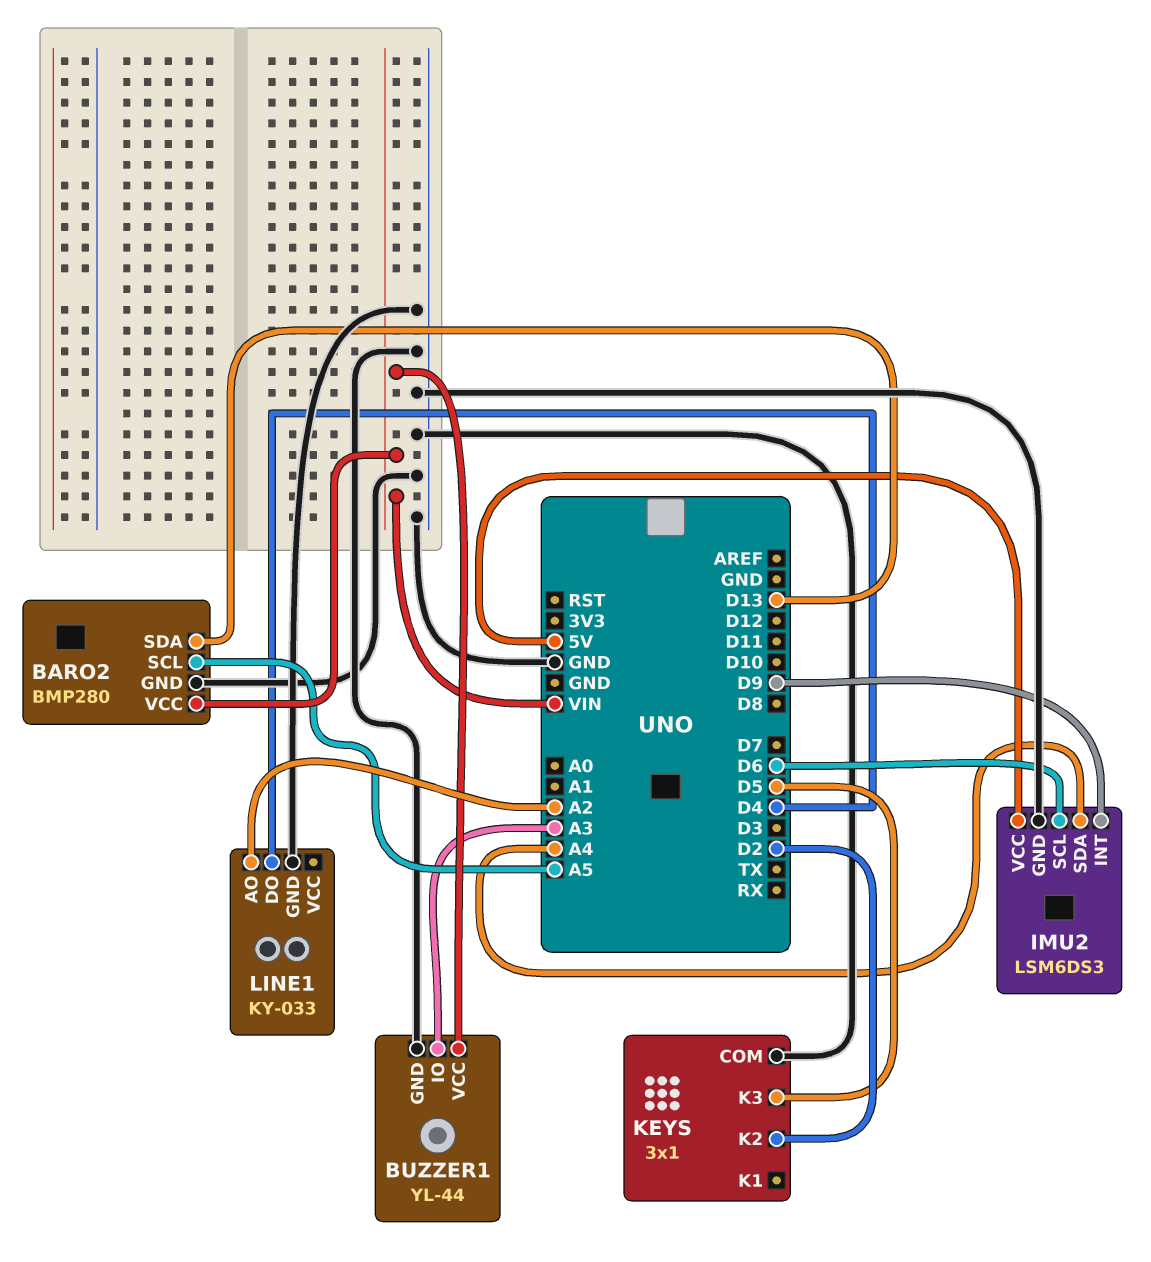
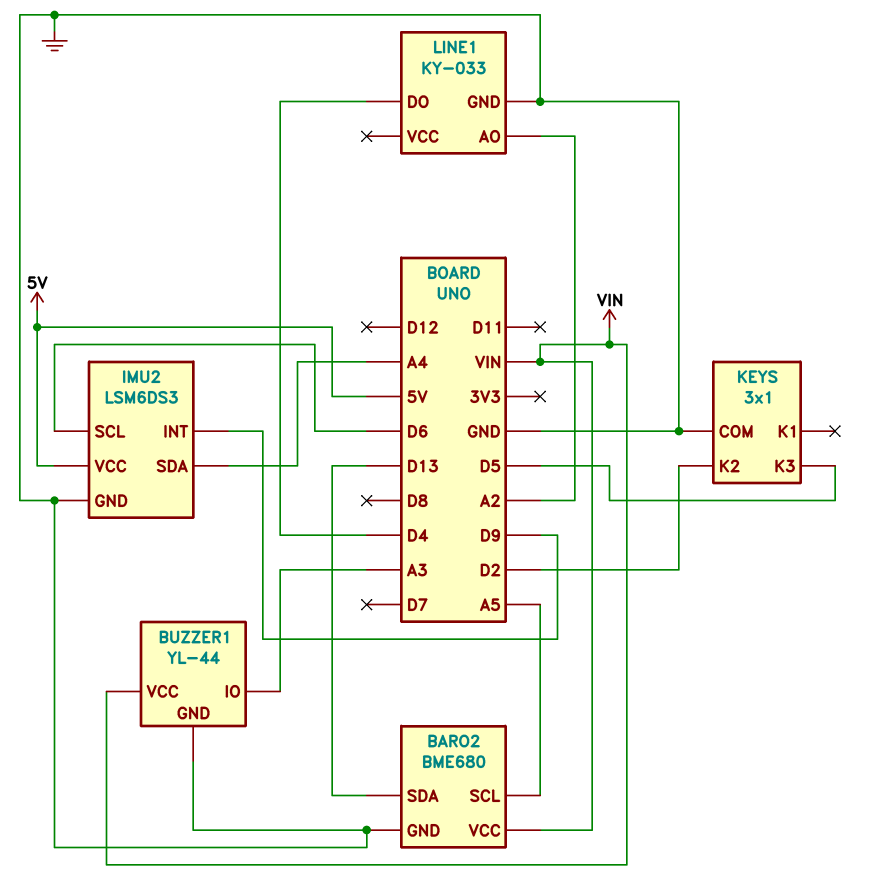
BARO2: BMP280 -> BME680

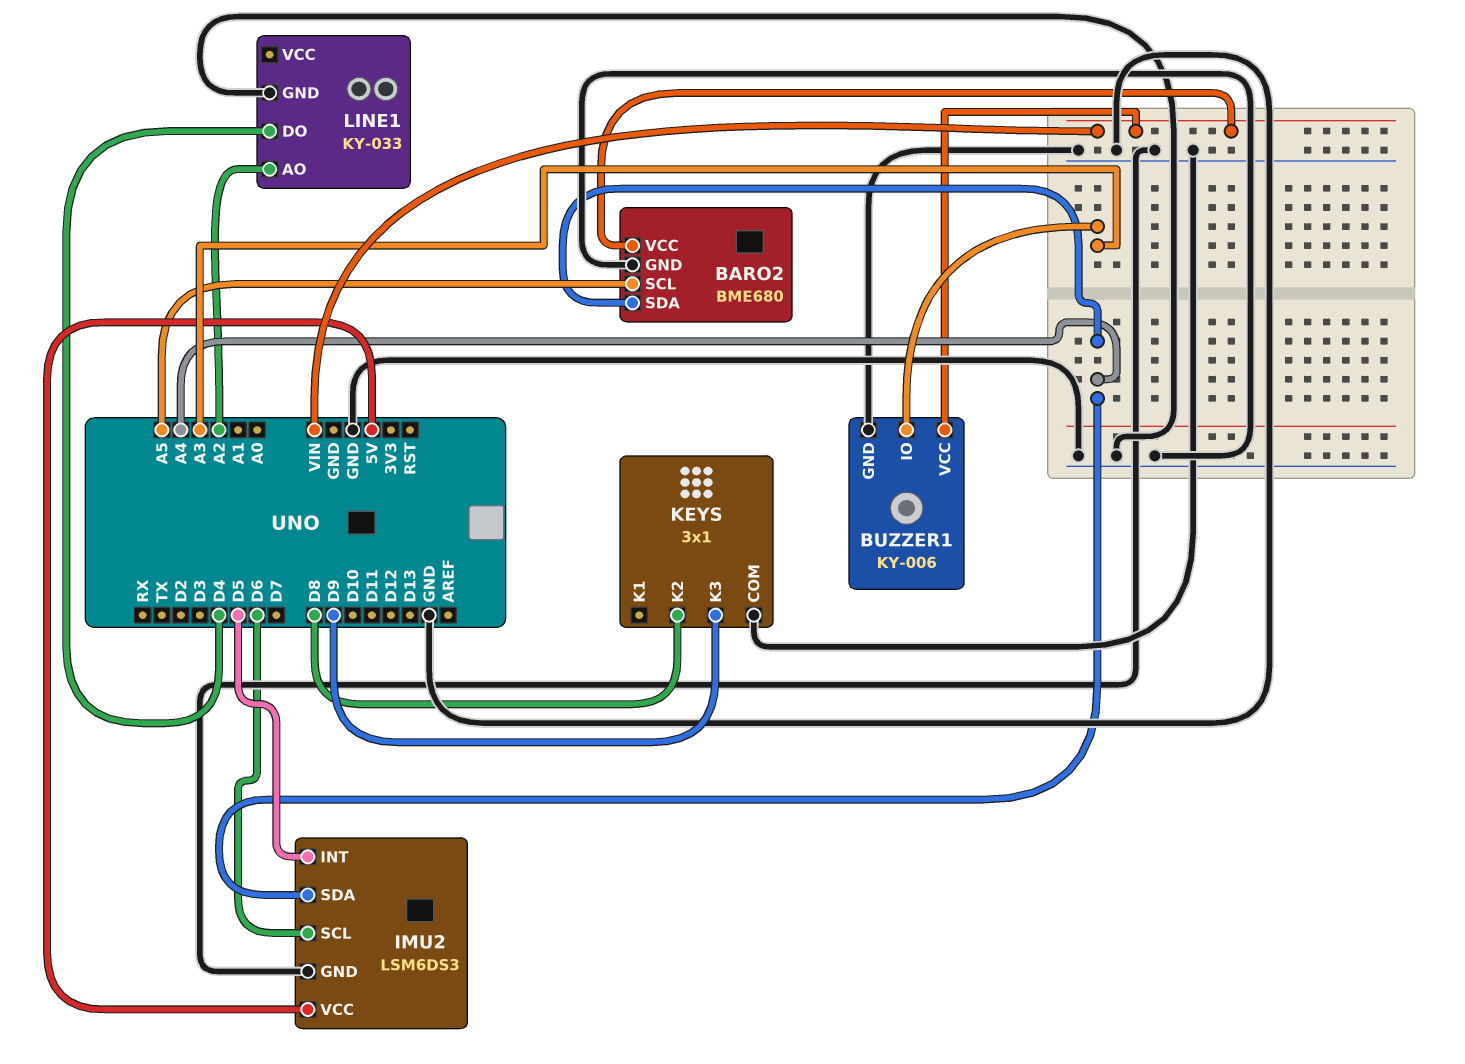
BARO2 pin SDA: D13 -> A4
BUZZER1: YL-44 -> KY-006
IMU2 pin INT: D9 -> D5
KEYS pin K2: D2 -> D8
KEYS pin K3: D5 -> D9

